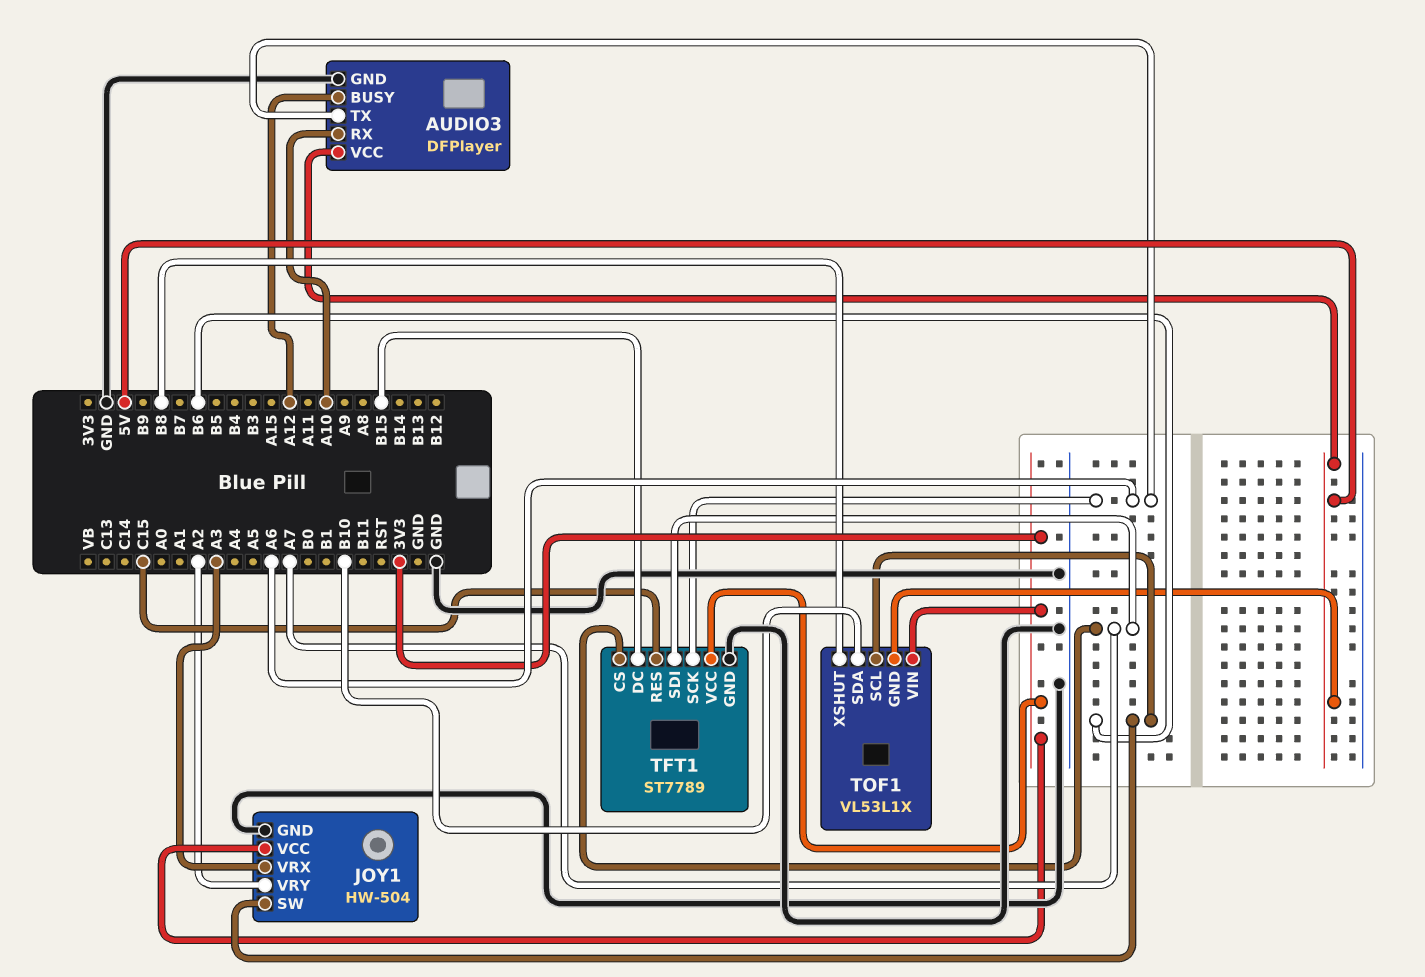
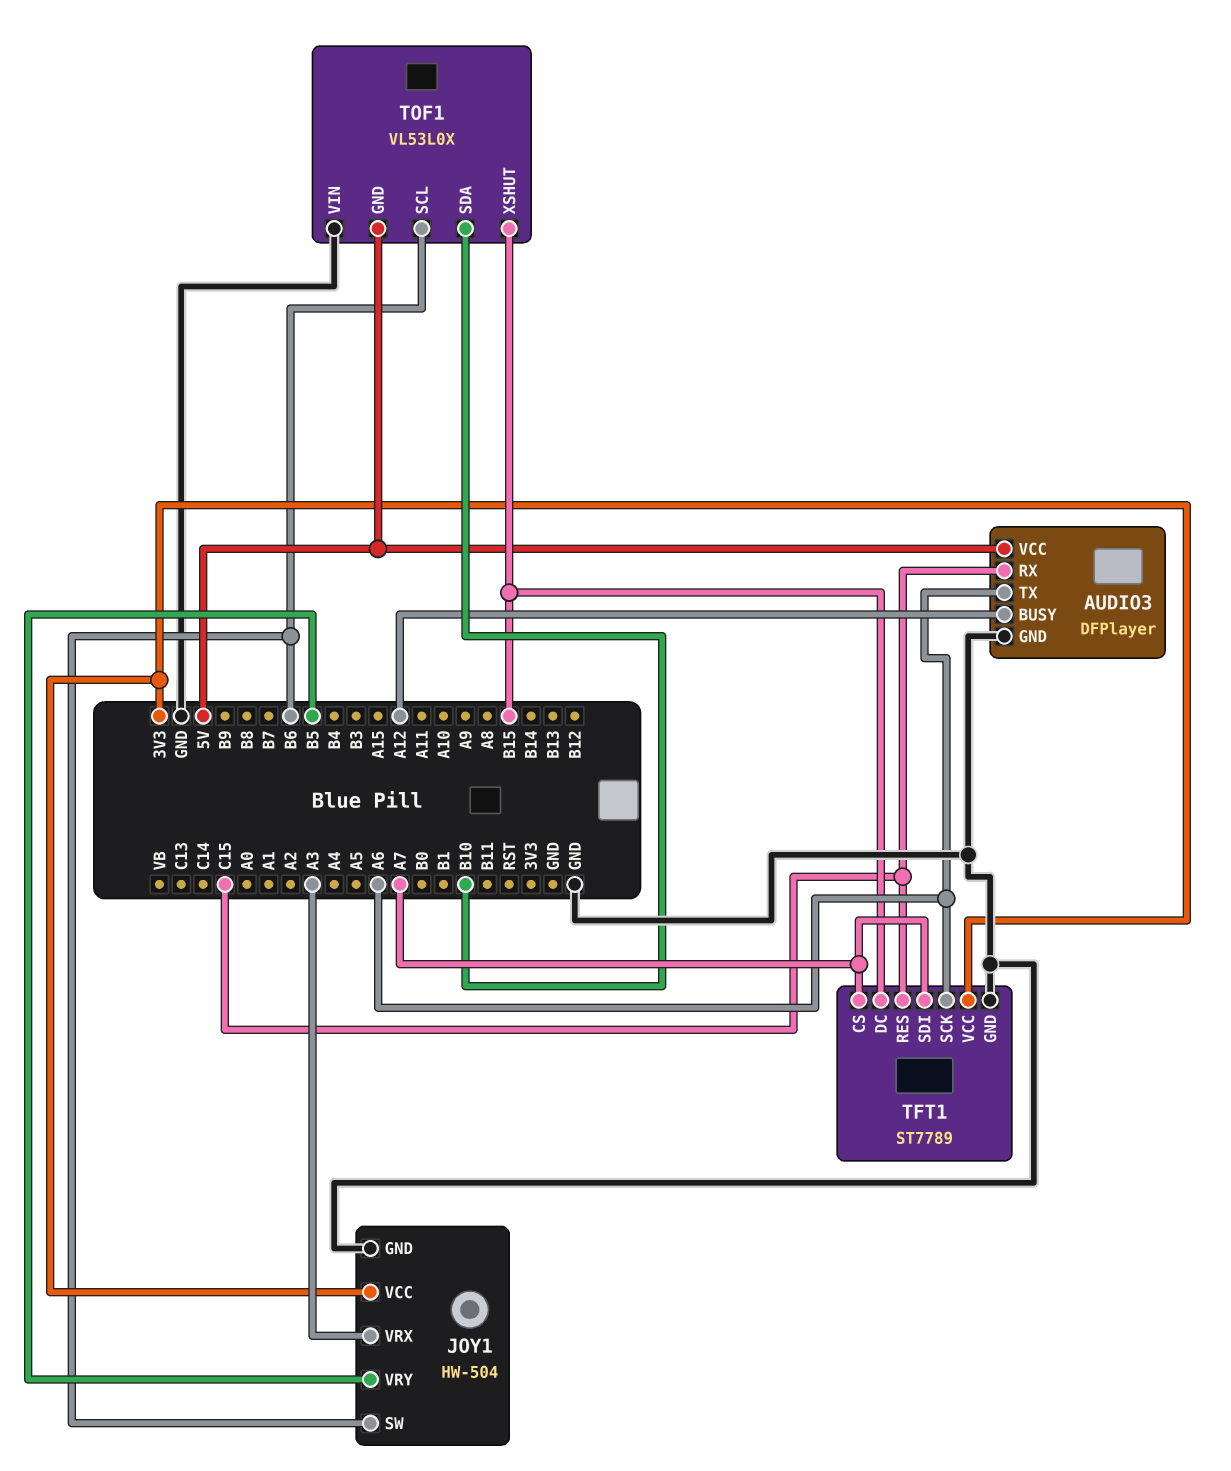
AUDIO3 pin RX: A10 -> C15
JOY1 pin VRY: A2 -> B5
TOF1: VL53L1X -> VL53L0X
TOF1 pin VIN: 3V3 -> GND
TOF1 pin XSHUT: B8 -> B15

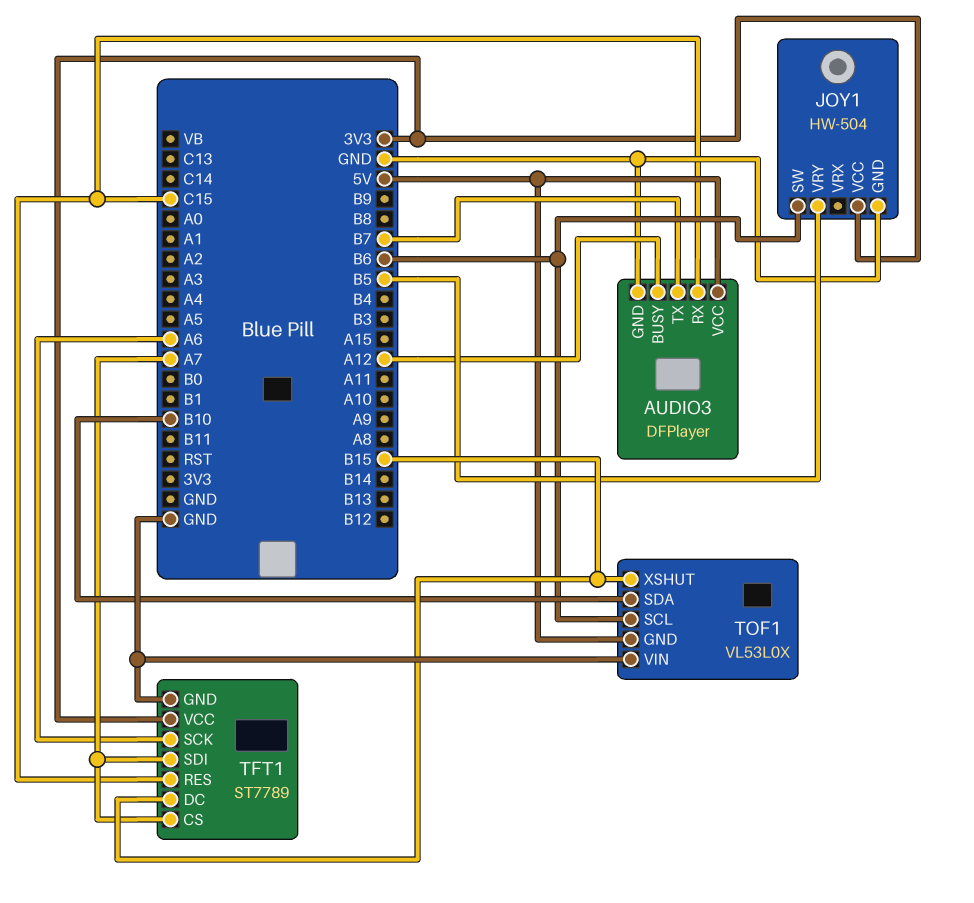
AUDIO3 pin TX: A6 -> B7
JOY1 pin VRX: A3 -> none

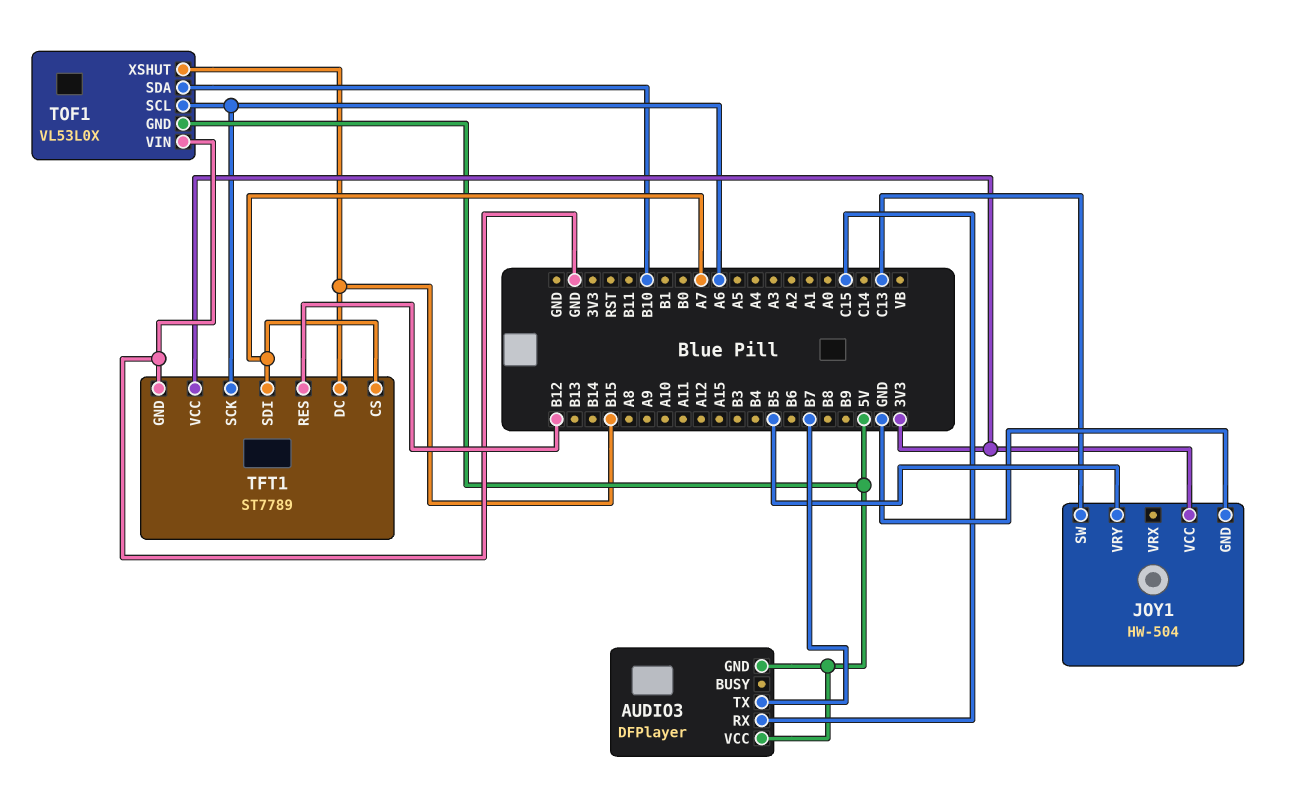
AUDIO3 pin BUSY: A12 -> none
AUDIO3 pin GND: GND -> 5V
JOY1 pin SW: B6 -> C13
TFT1 pin RES: C15 -> B12
TOF1 pin SCL: B6 -> A6

